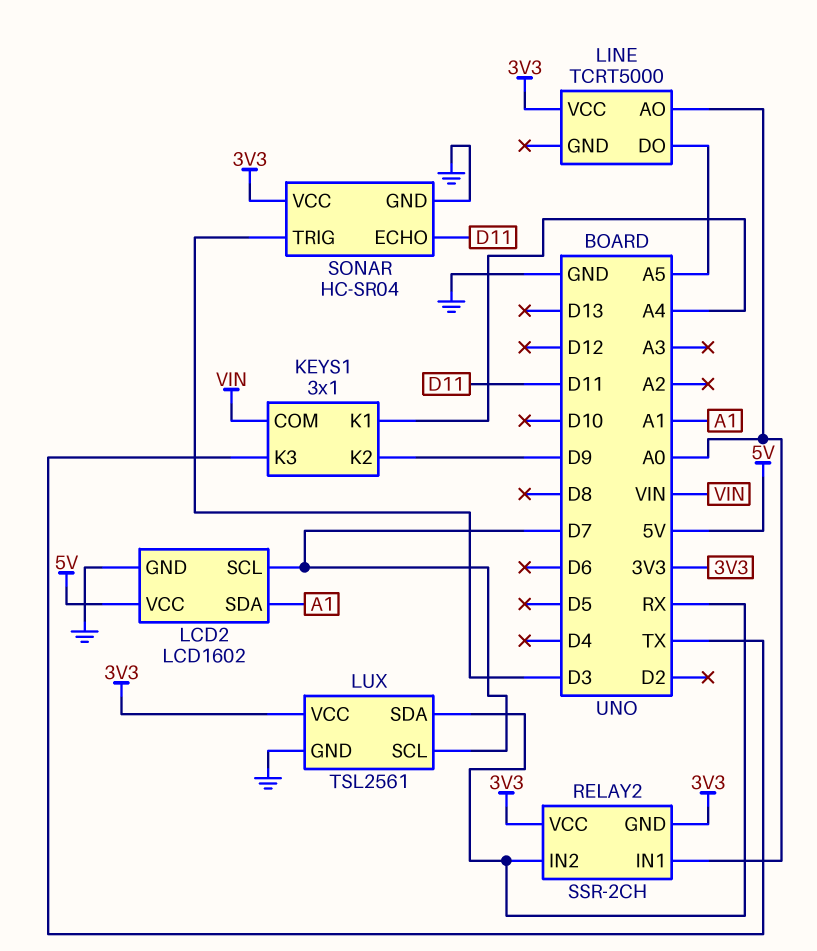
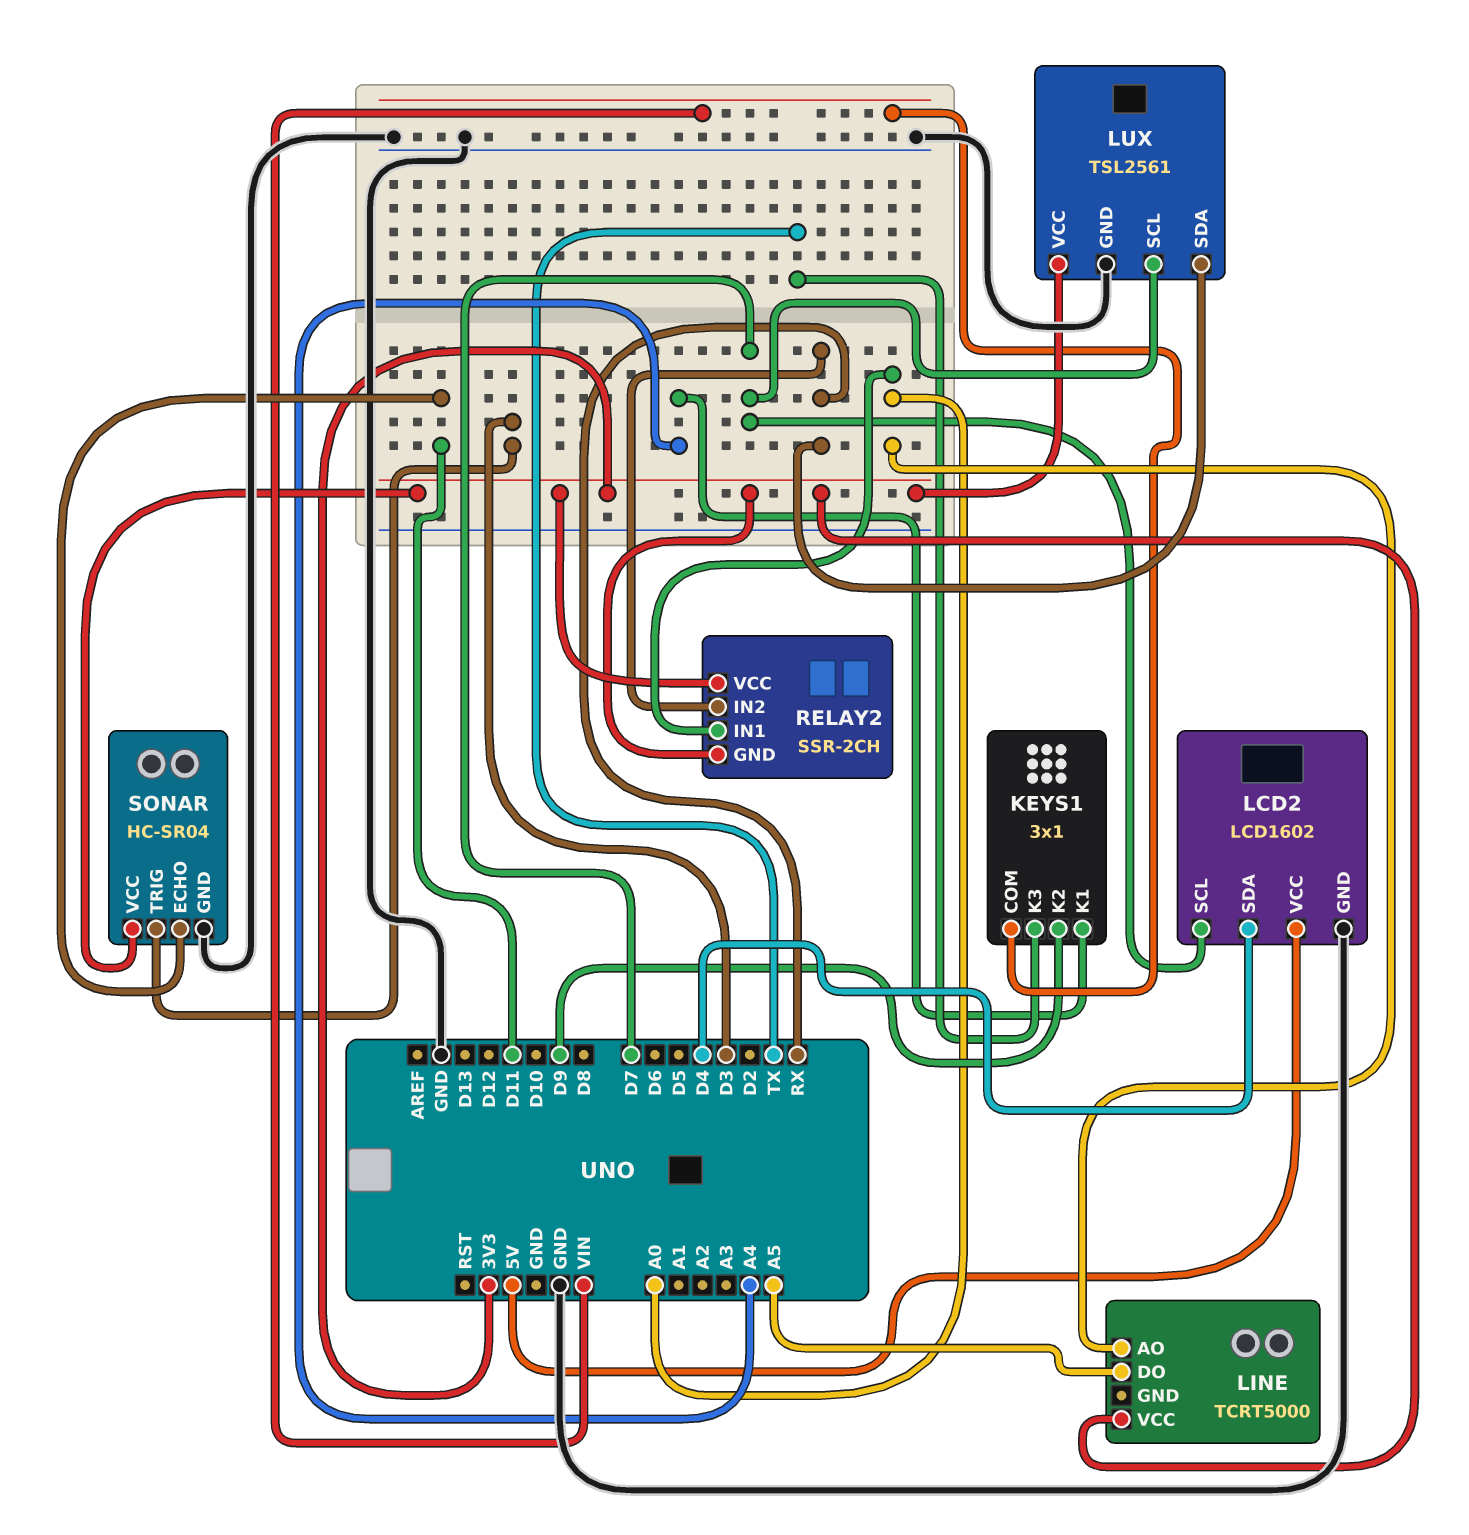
LCD2 pin SDA: A1 -> D4

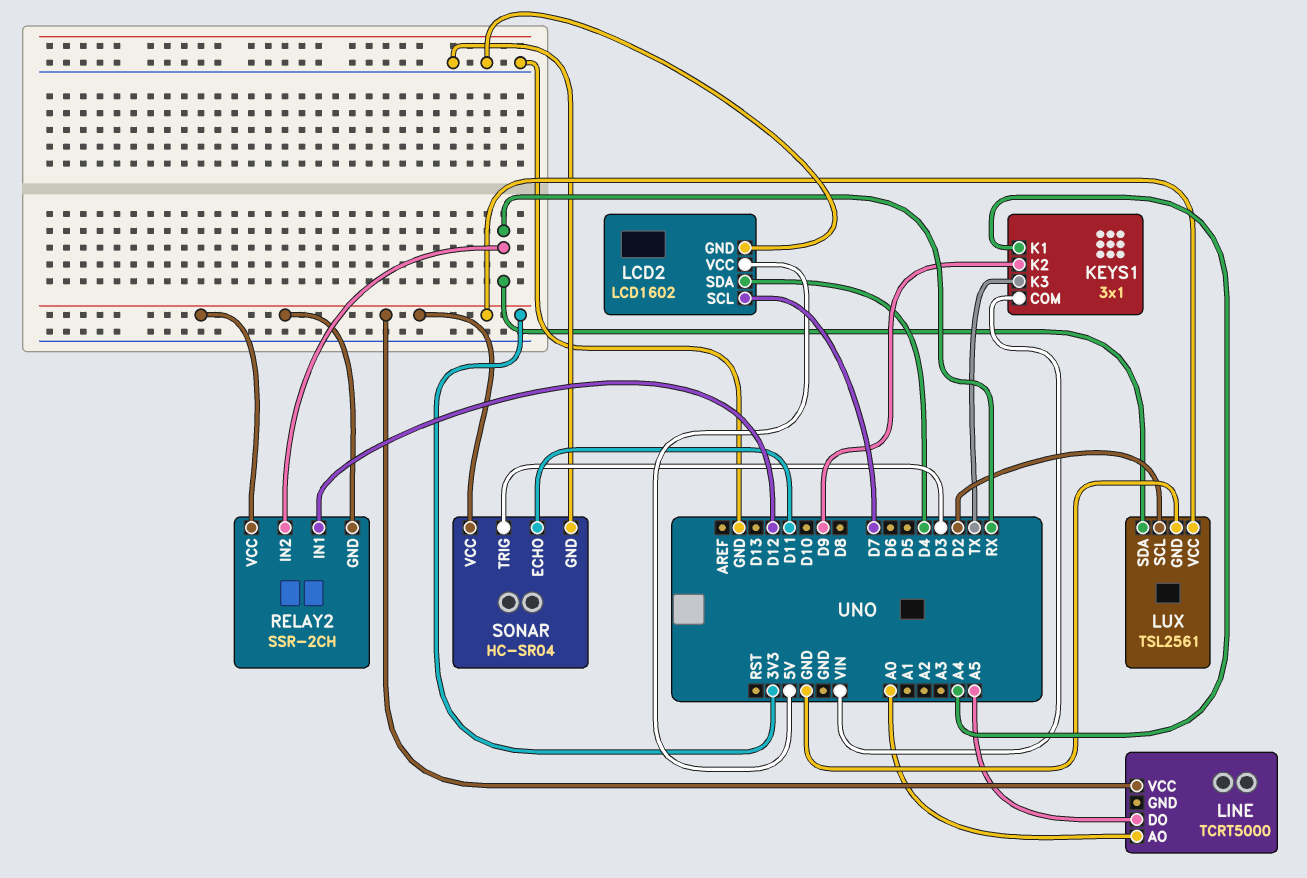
LUX pin SCL: D7 -> D2
RELAY2 pin IN1: A0 -> D12

